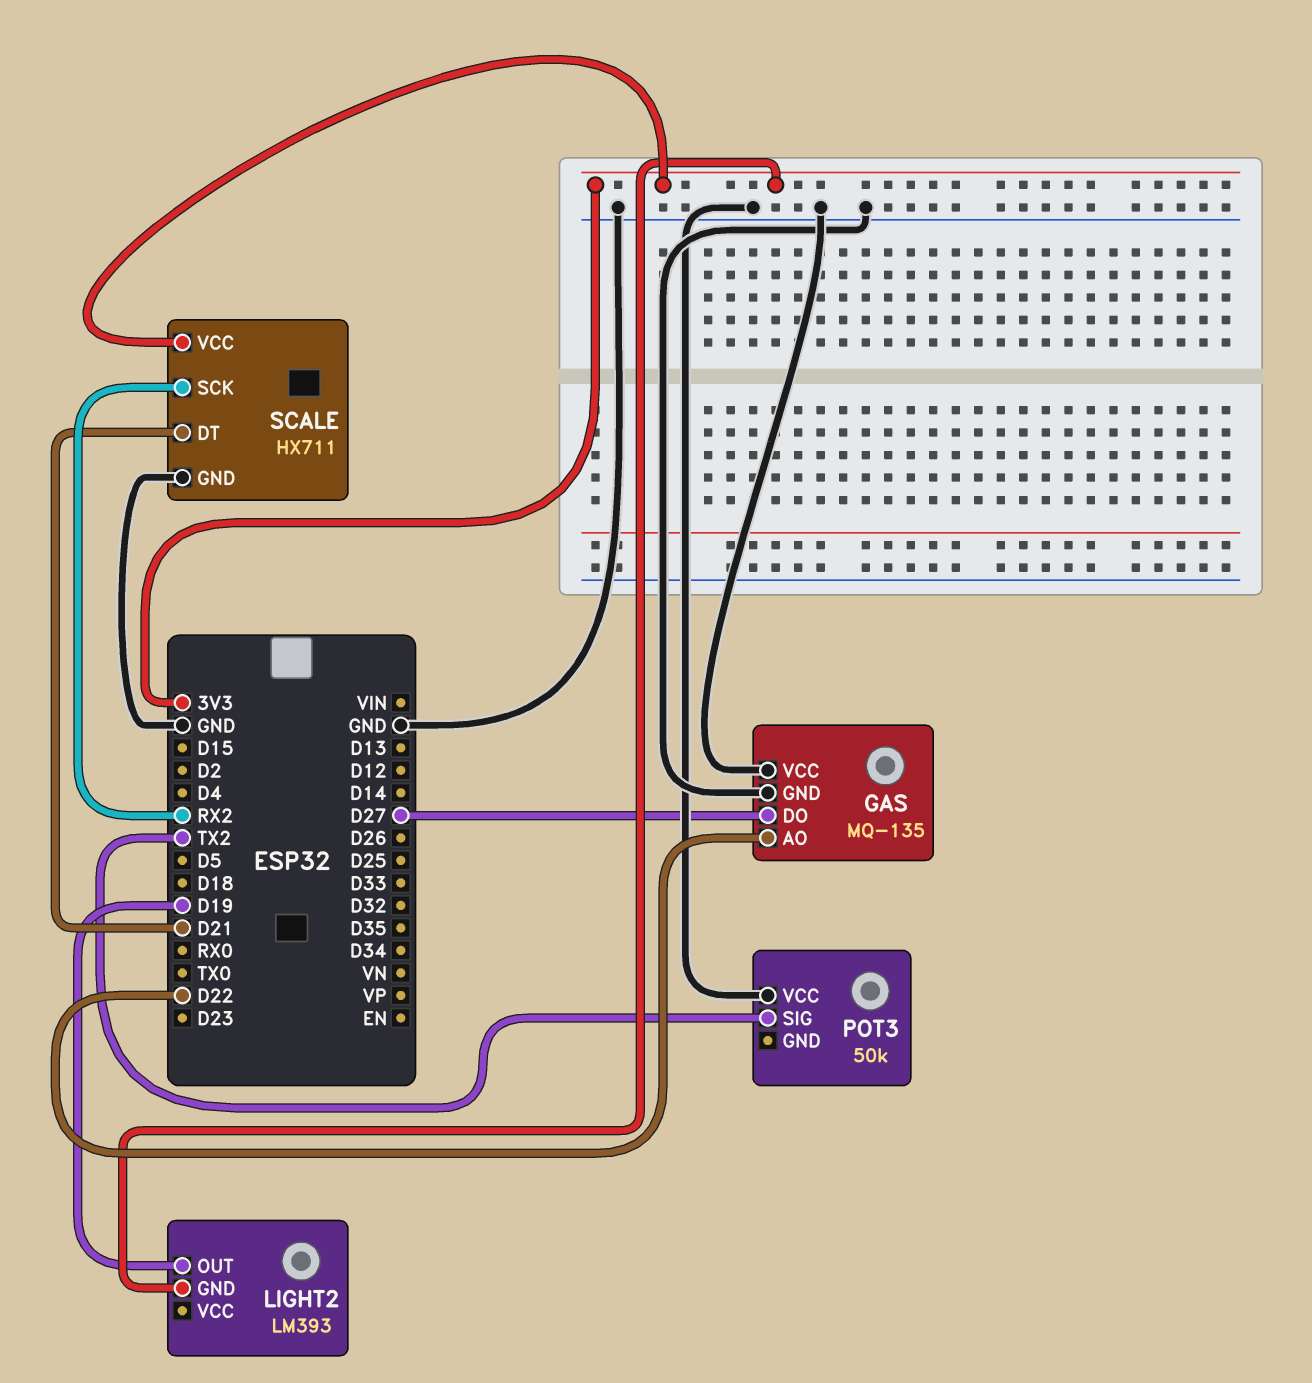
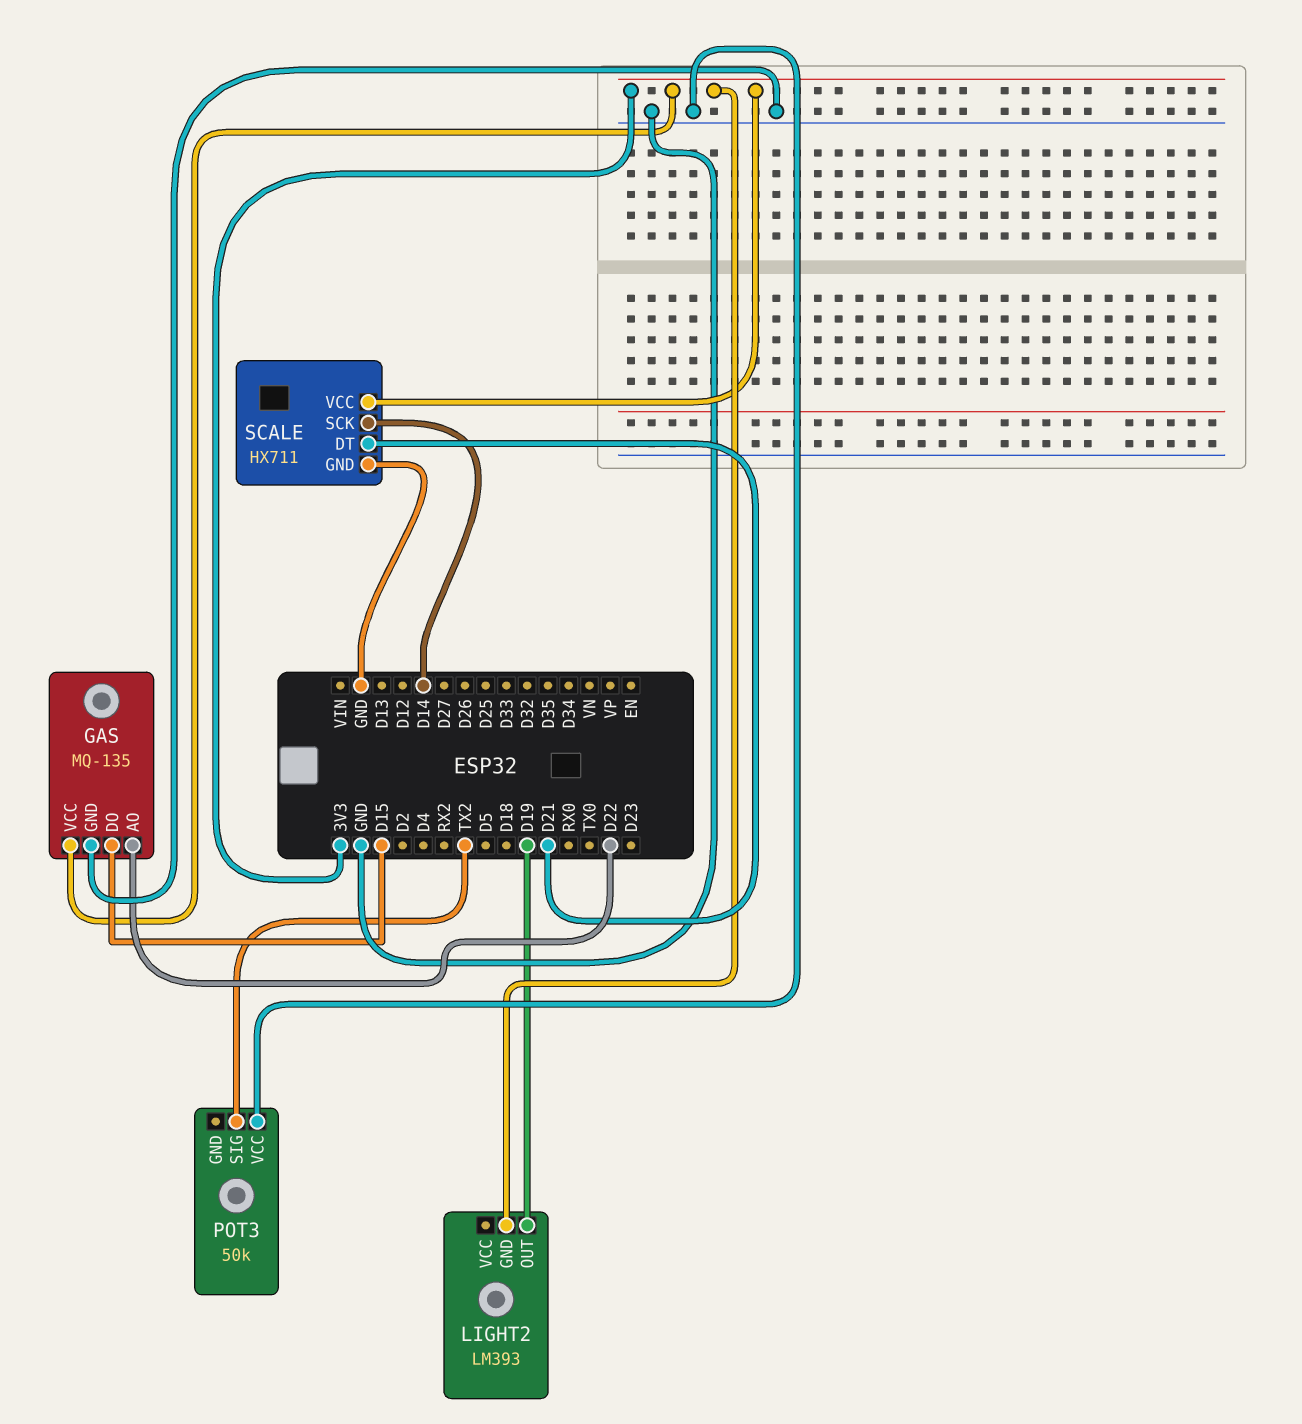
GAS pin DO: D27 -> D15
GAS pin VCC: GND -> 3V3
SCALE pin SCK: RX2 -> D14

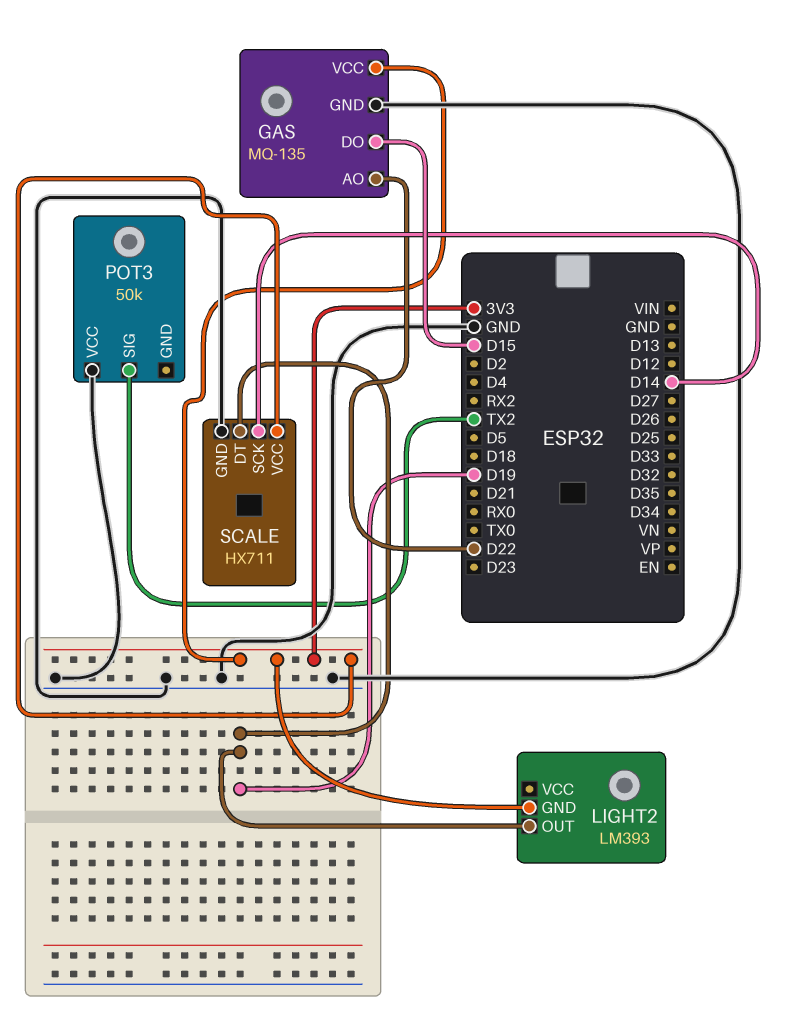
SCALE pin DT: D21 -> D19

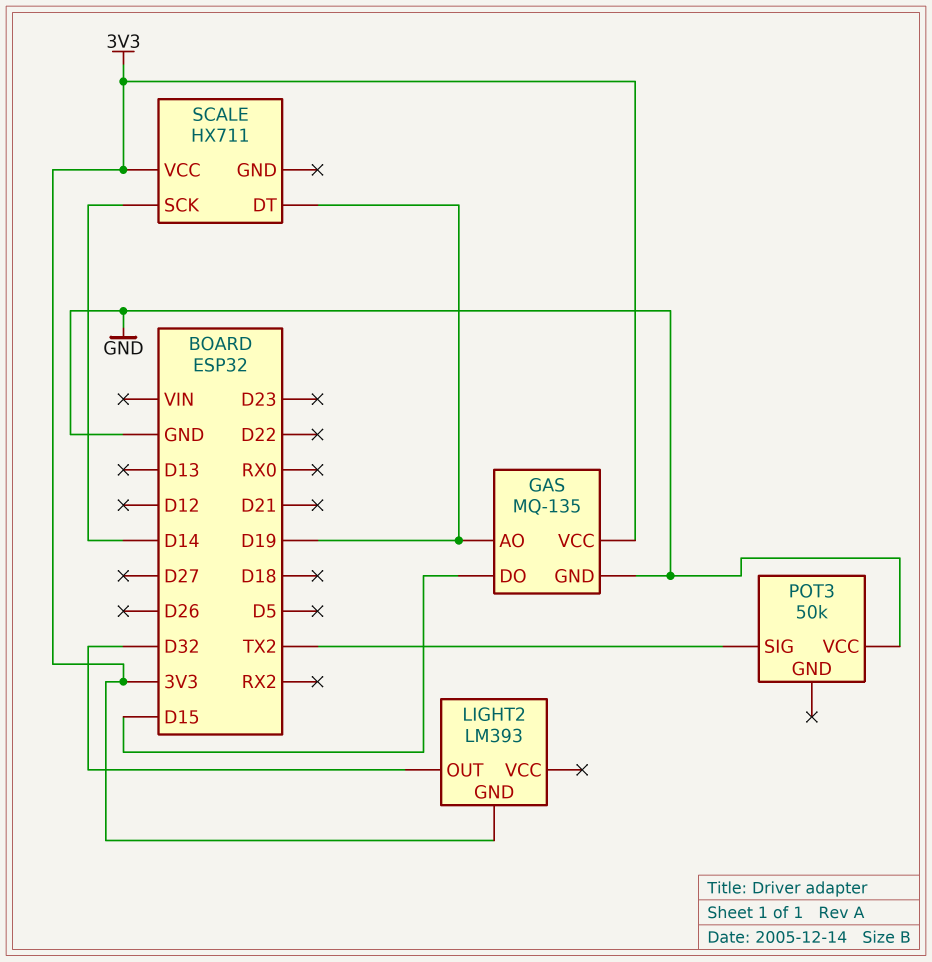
GAS pin AO: D22 -> D19
LIGHT2 pin OUT: D19 -> D32
SCALE pin GND: GND -> none

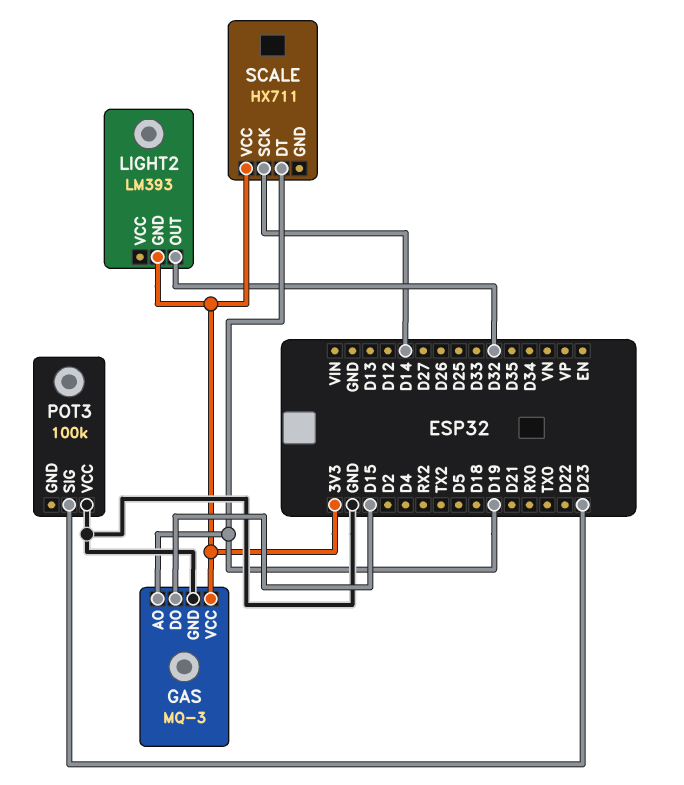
GAS: MQ-135 -> MQ-3
POT3: 50k -> 100k
POT3 pin SIG: TX2 -> D23

